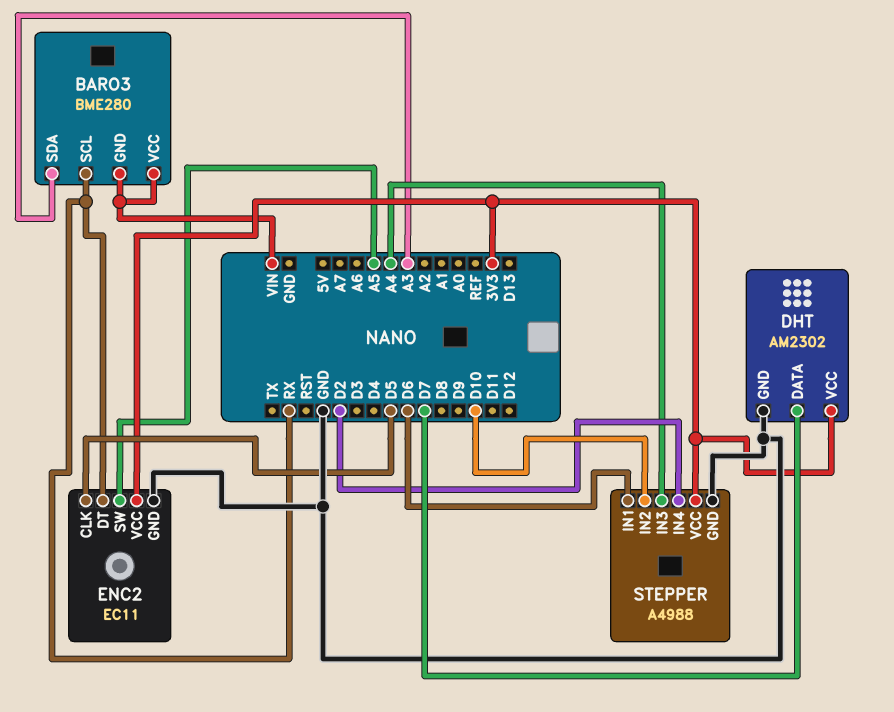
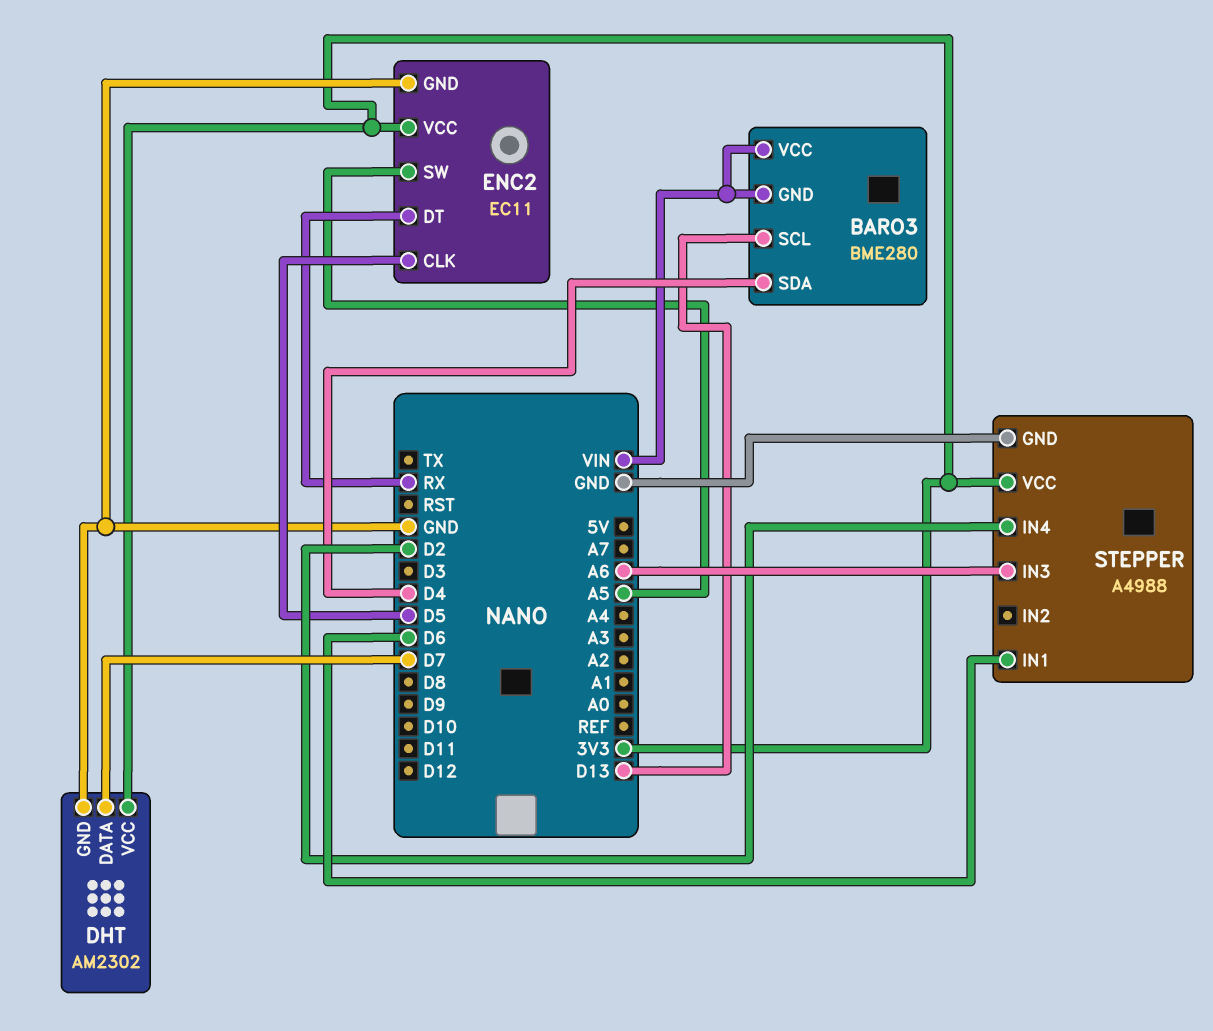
BARO3 pin SCL: RX -> D13
BARO3 pin SDA: A3 -> D4
STEPPER pin IN2: D10 -> none
STEPPER pin IN3: A4 -> A6

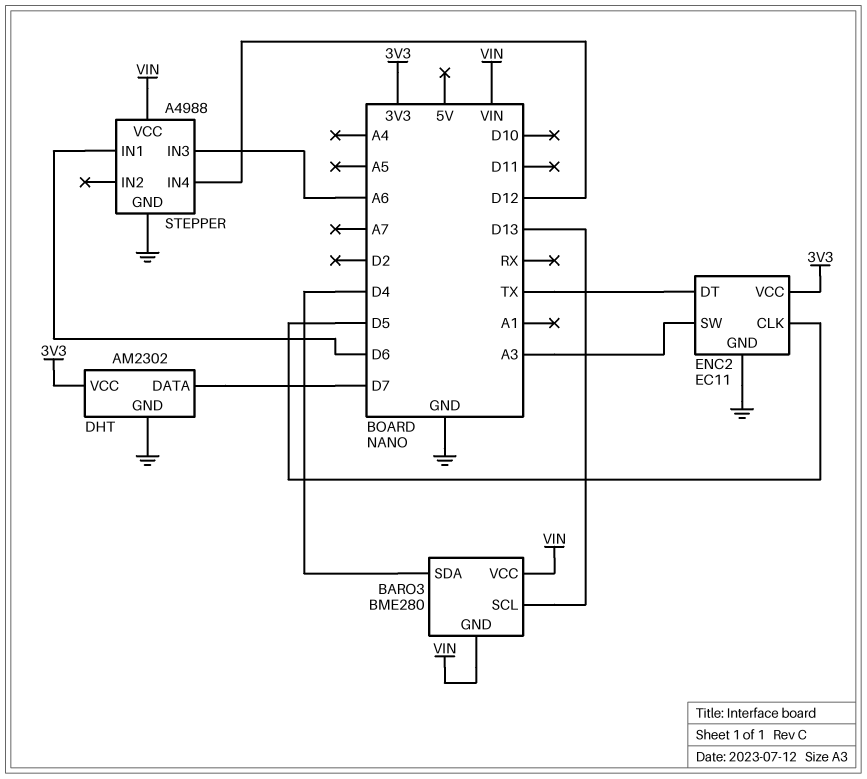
ENC2 pin DT: RX -> TX
ENC2 pin SW: A5 -> A3
STEPPER pin IN4: D2 -> D12
STEPPER pin VCC: 3V3 -> VIN

